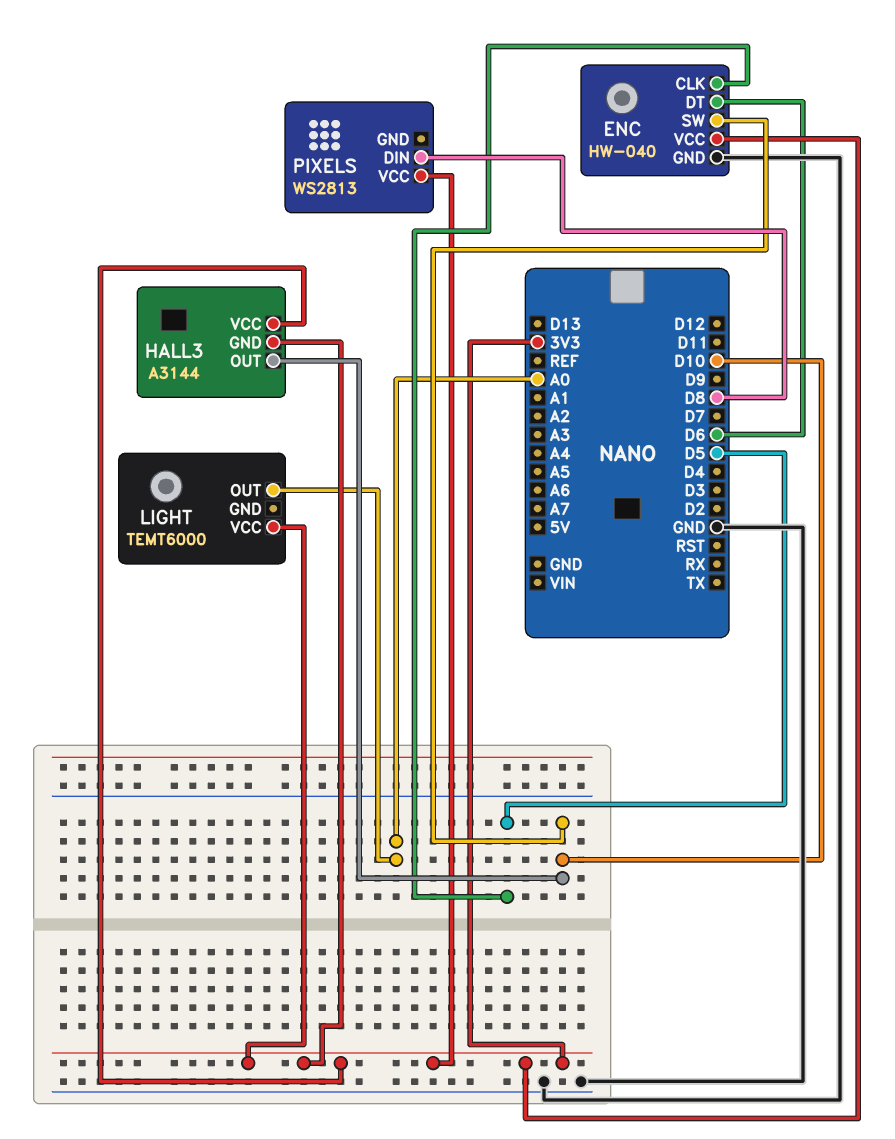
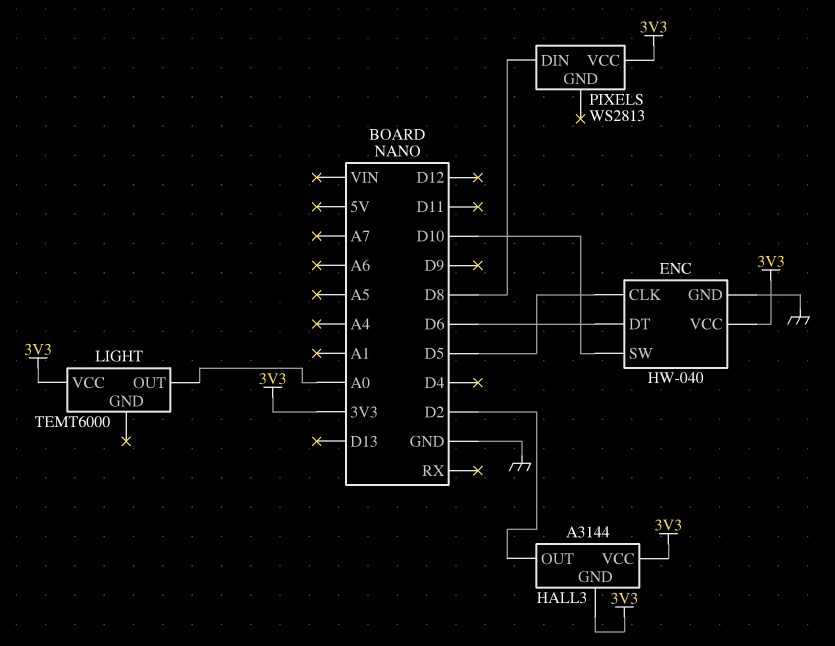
HALL3 pin OUT: D10 -> D2

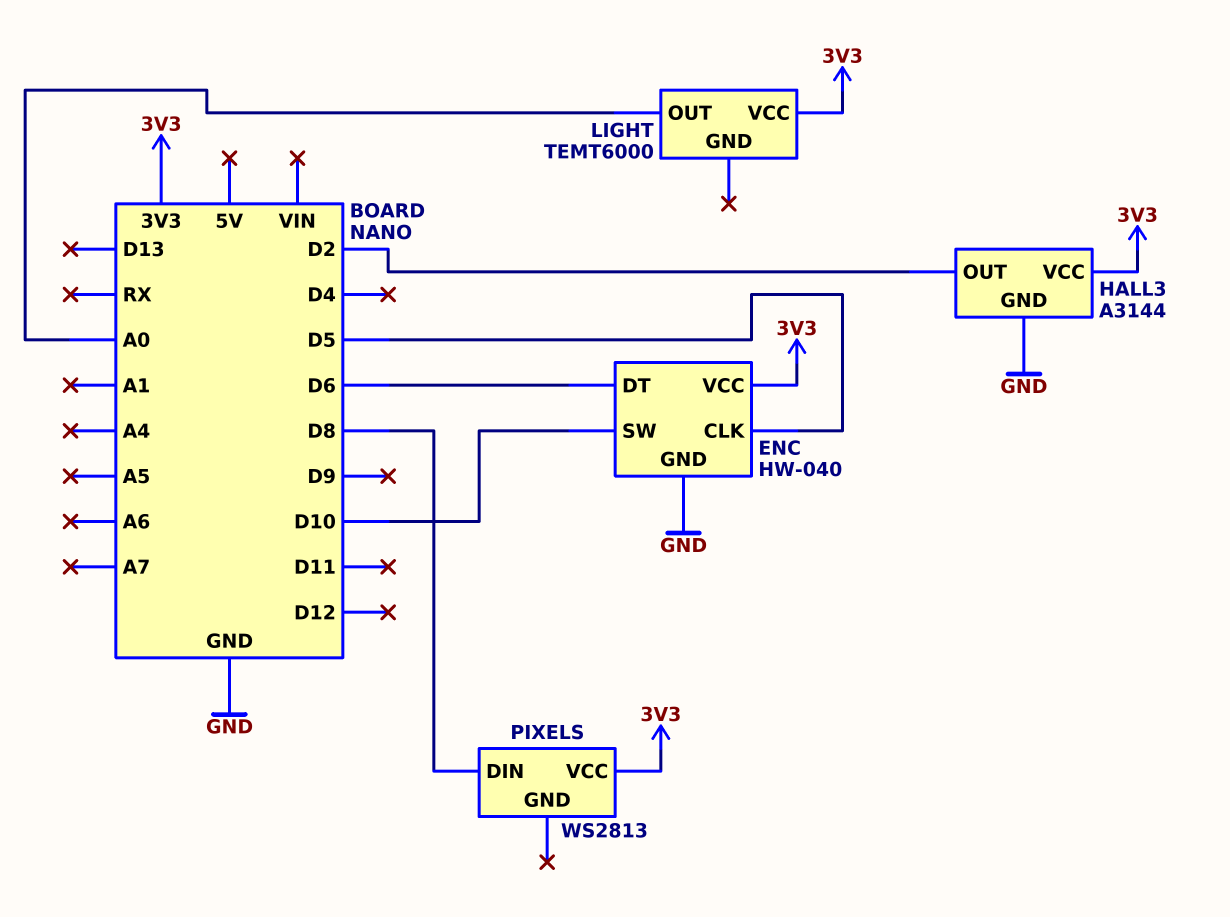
HALL3 pin GND: 3V3 -> GND

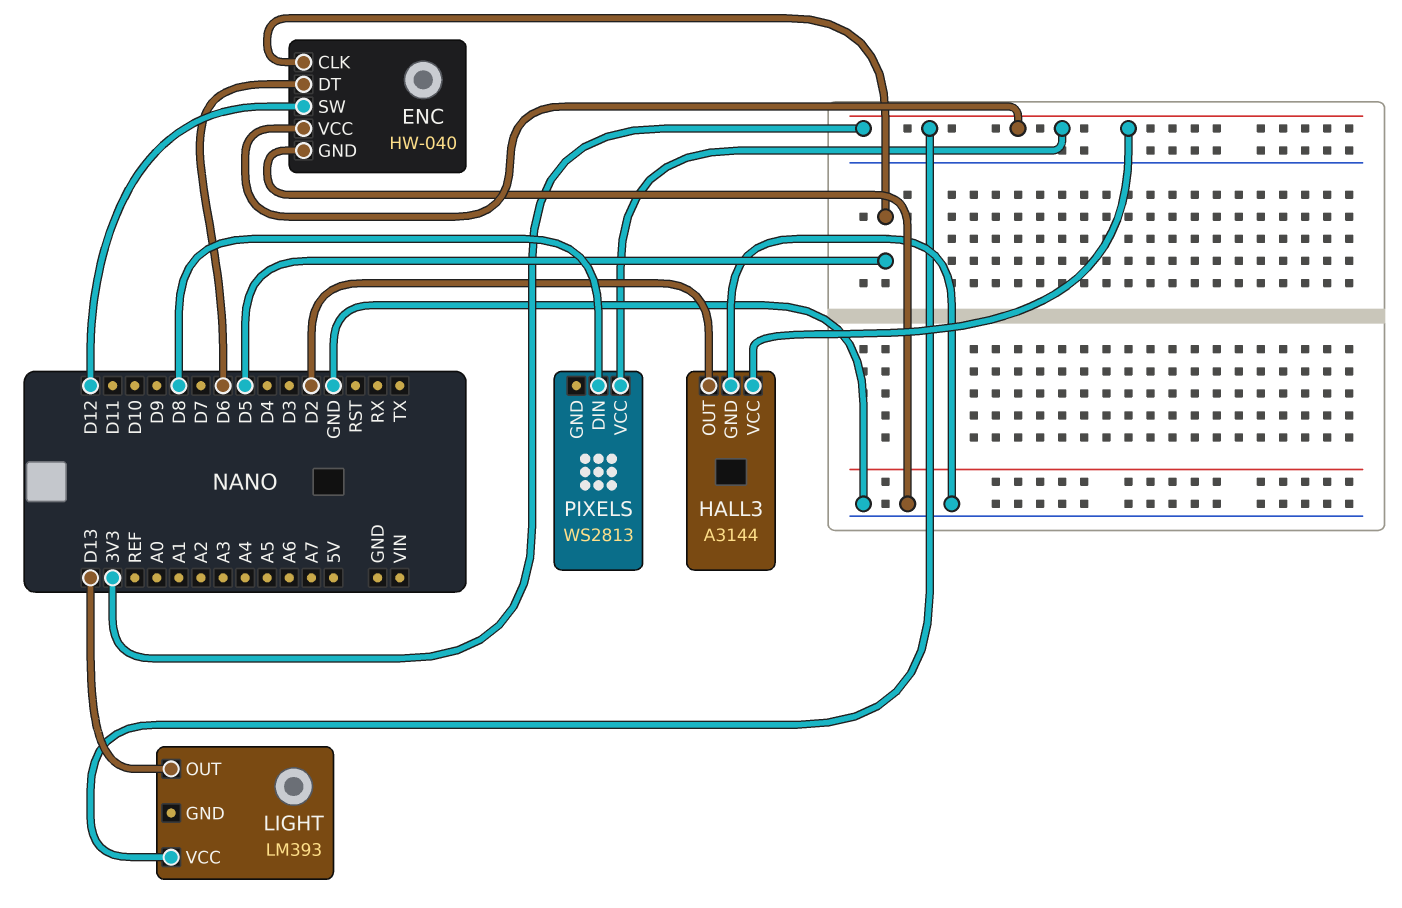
ENC pin SW: D10 -> D12
LIGHT: TEMT6000 -> LM393
LIGHT pin OUT: A0 -> D13

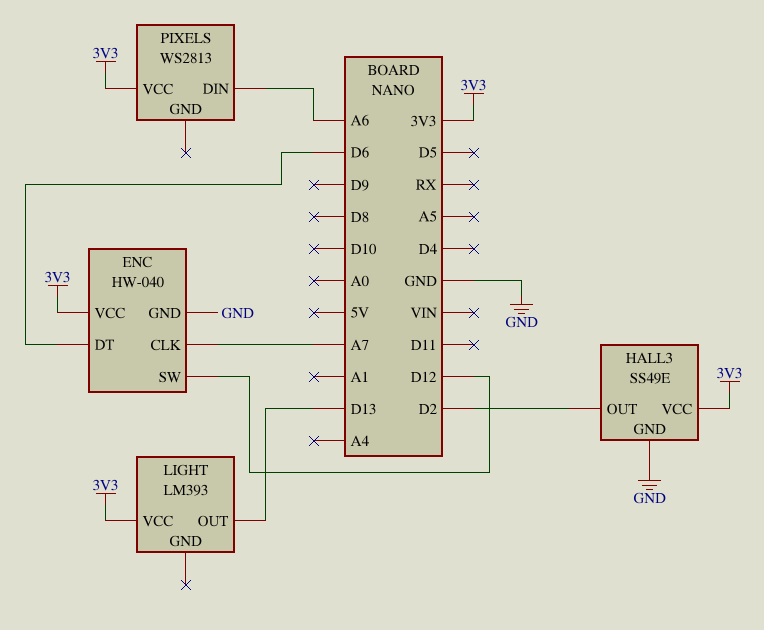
ENC pin CLK: D5 -> A7
HALL3: A3144 -> SS49E
PIXELS pin DIN: D8 -> A6

